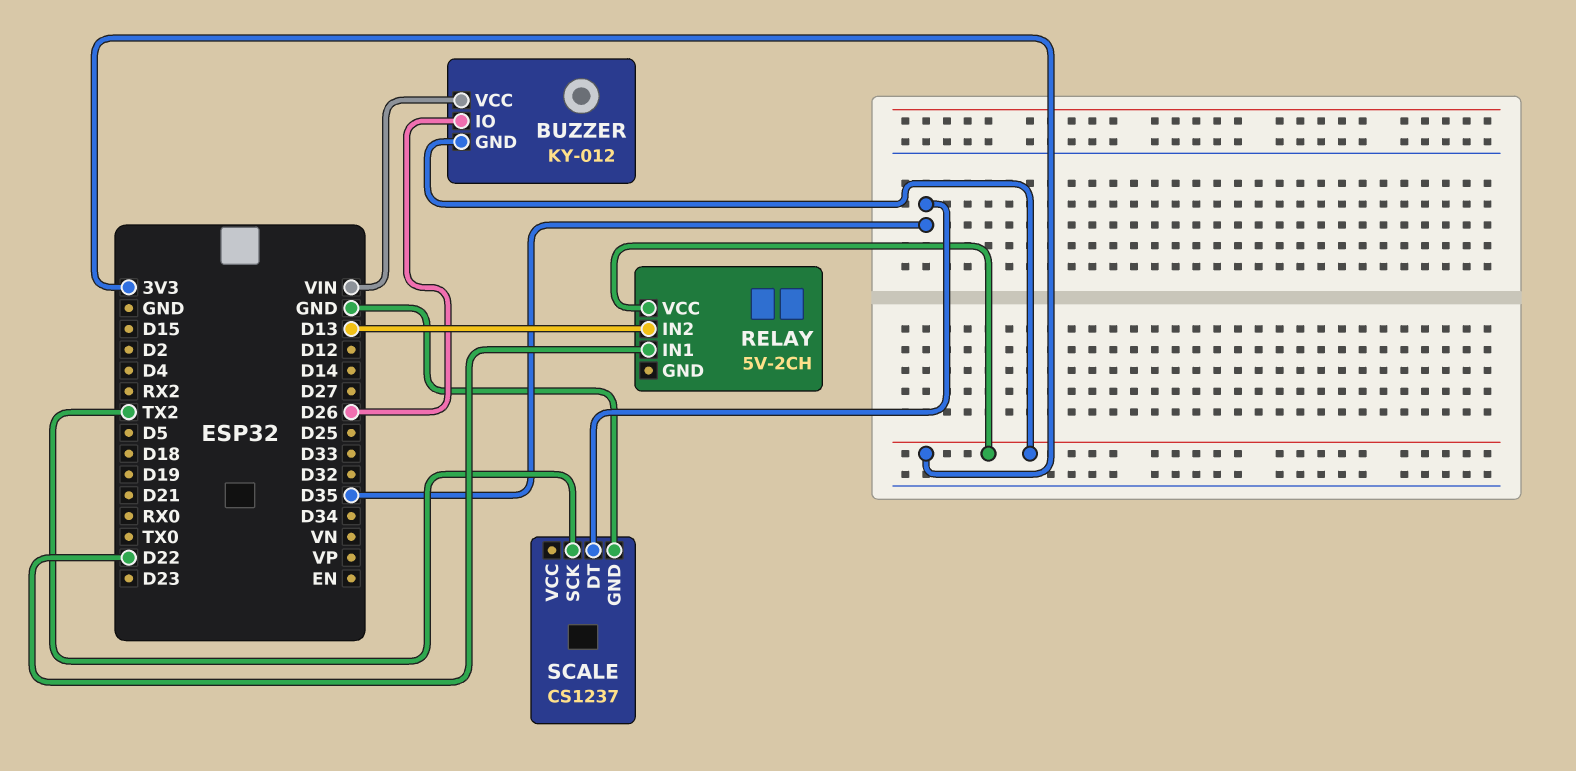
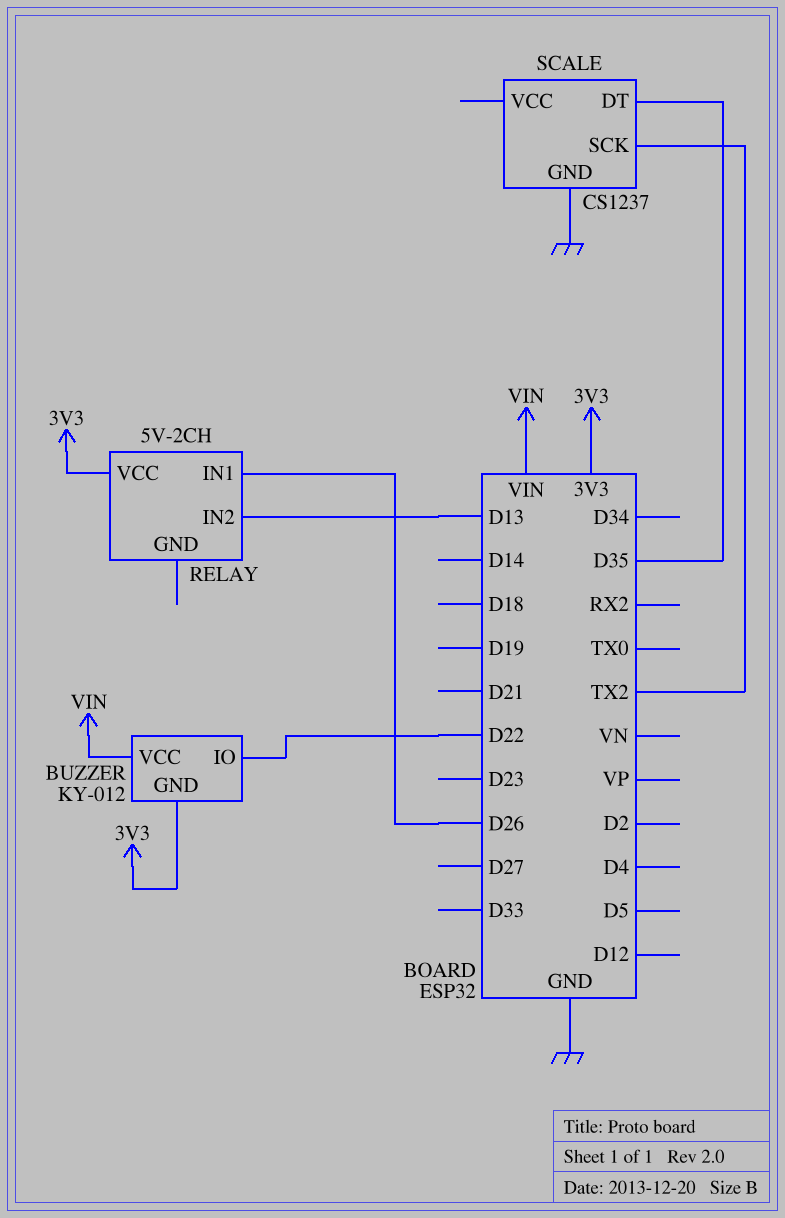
BUZZER pin IO: D26 -> D22
RELAY pin IN1: D22 -> D26

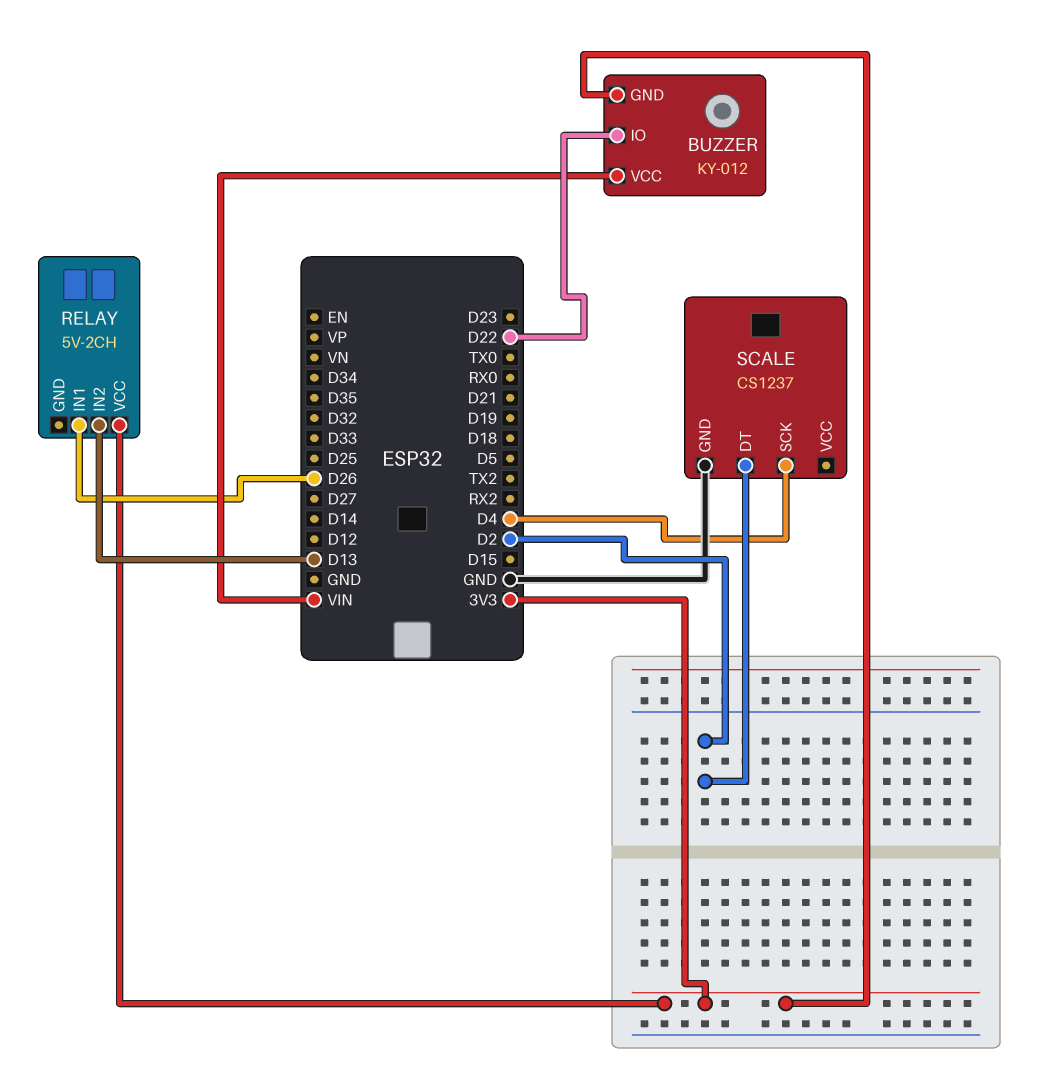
SCALE pin DT: D35 -> D2
SCALE pin SCK: TX2 -> D4

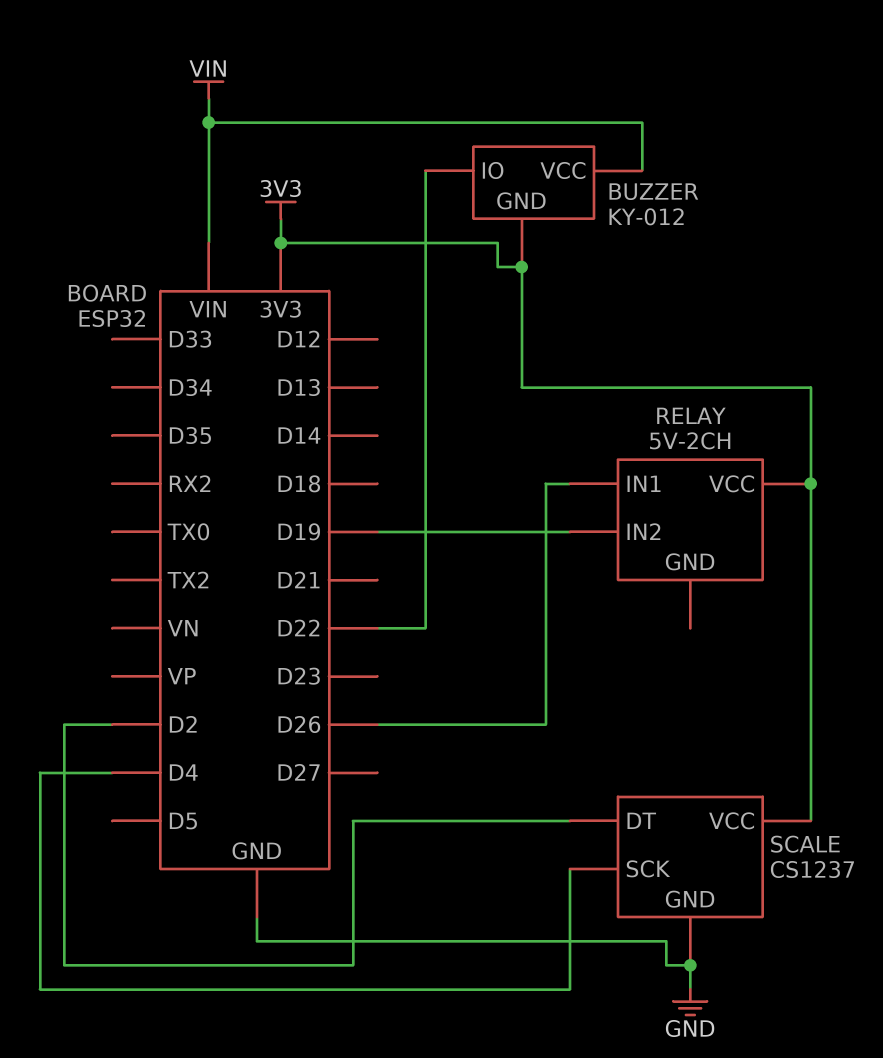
RELAY pin IN2: D13 -> D19
SCALE pin VCC: none -> 3V3

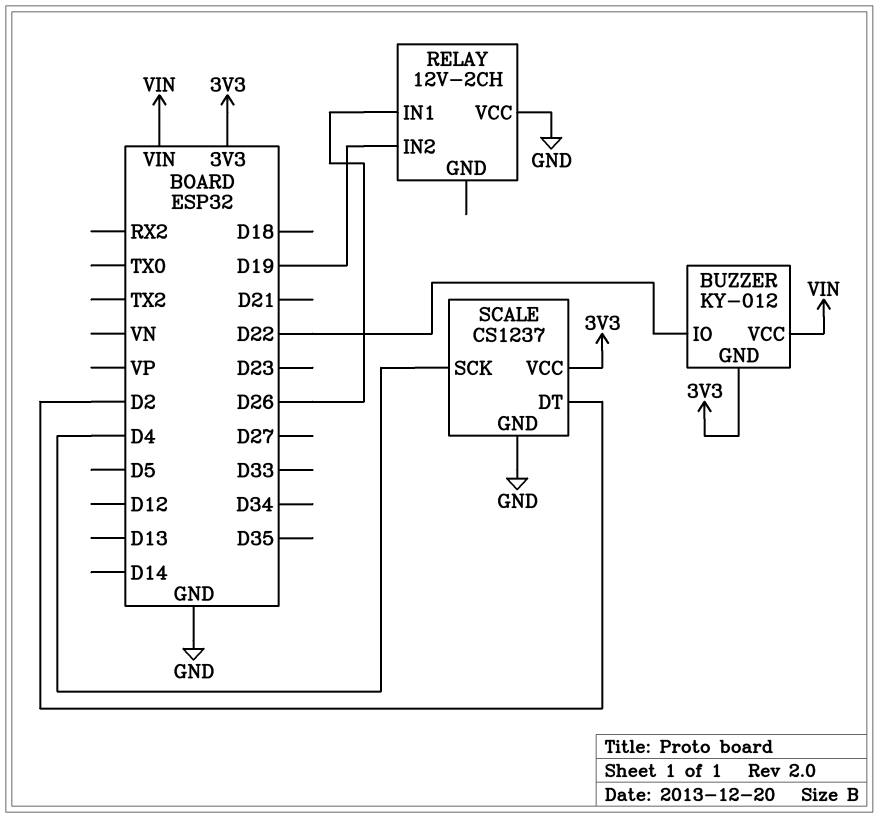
RELAY: 5V-2CH -> 12V-2CH
RELAY pin VCC: 3V3 -> GND

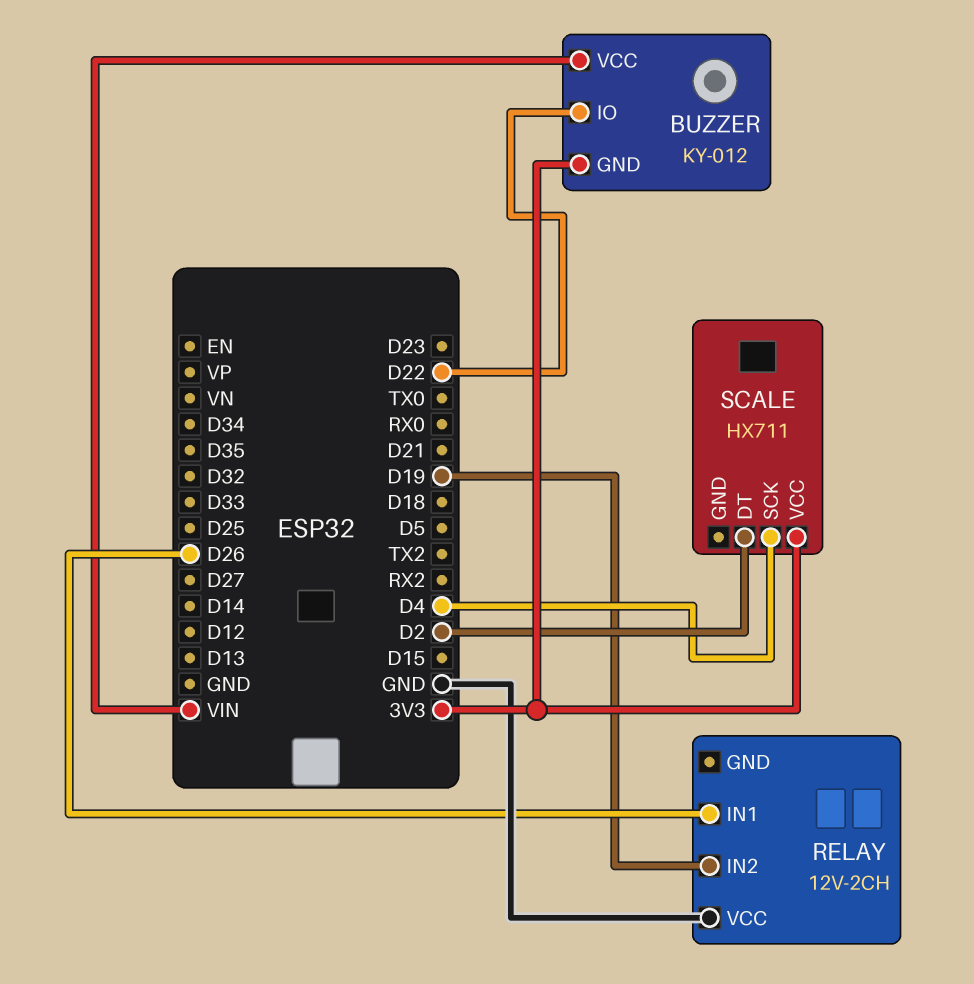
SCALE: CS1237 -> HX711
SCALE pin GND: GND -> none

